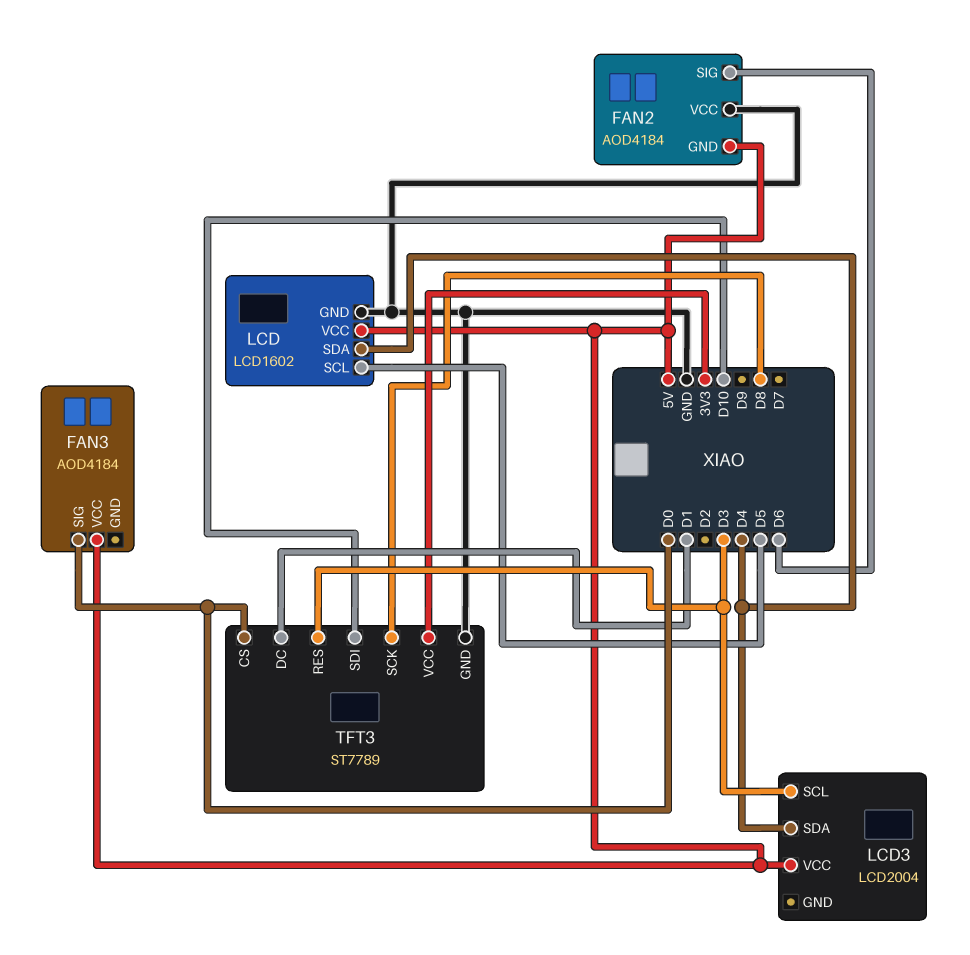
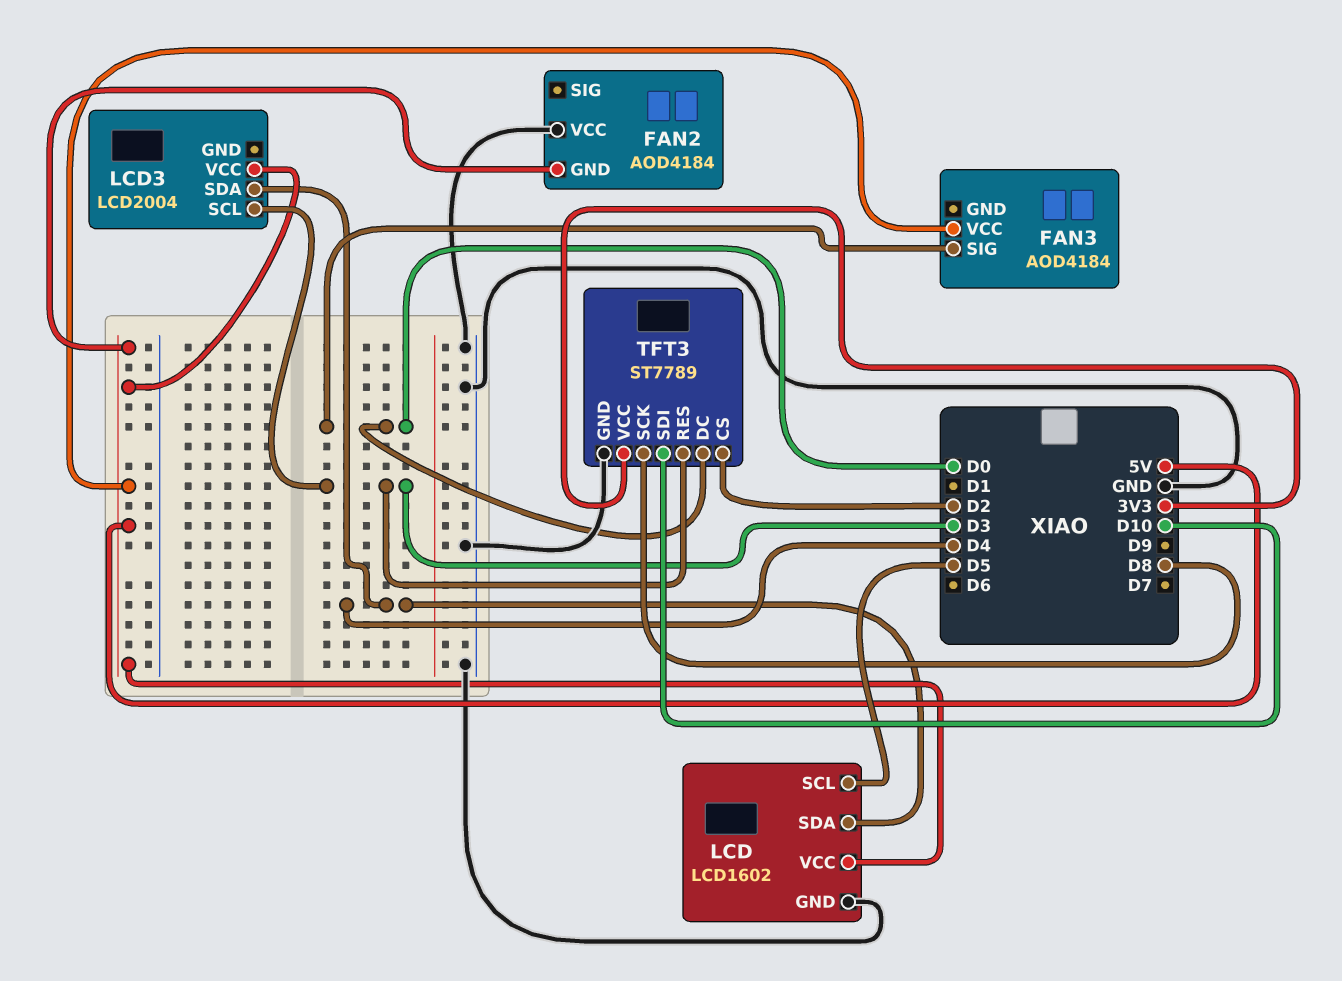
FAN2 pin SIG: D6 -> none
TFT3 pin CS: D0 -> D2
TFT3 pin DC: D1 -> D0

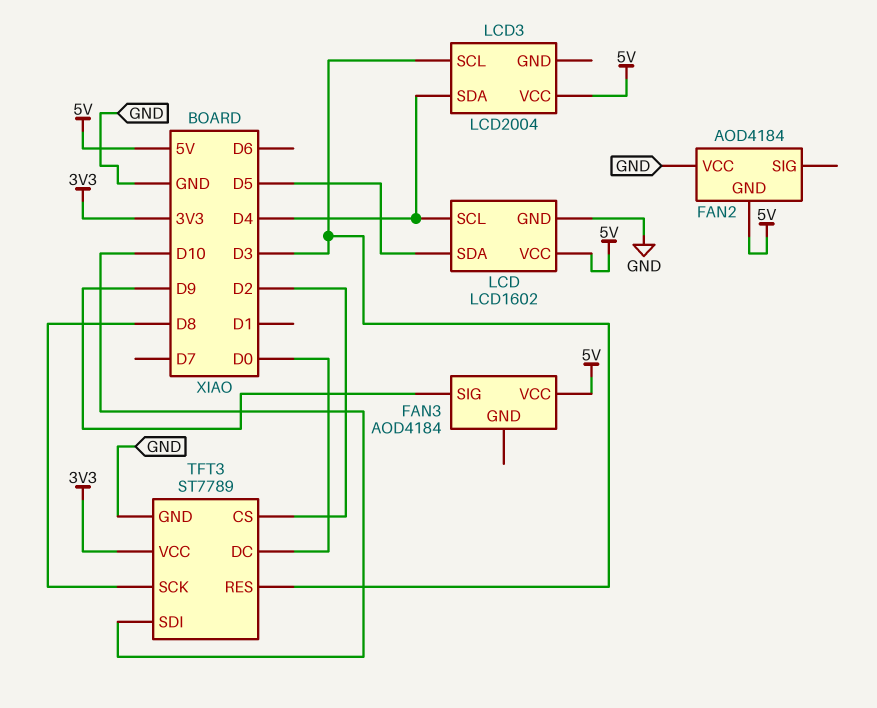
FAN3 pin SIG: D0 -> D9
LCD pin SCL: D5 -> D4
LCD pin SDA: D4 -> D5

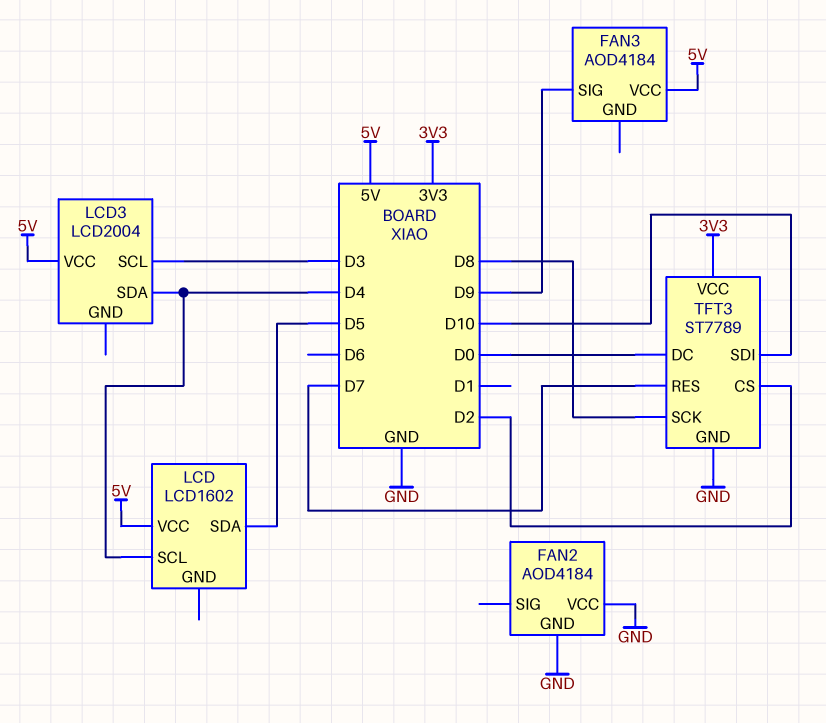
FAN2 pin GND: 5V -> GND
LCD pin GND: GND -> none
TFT3 pin RES: D3 -> D7

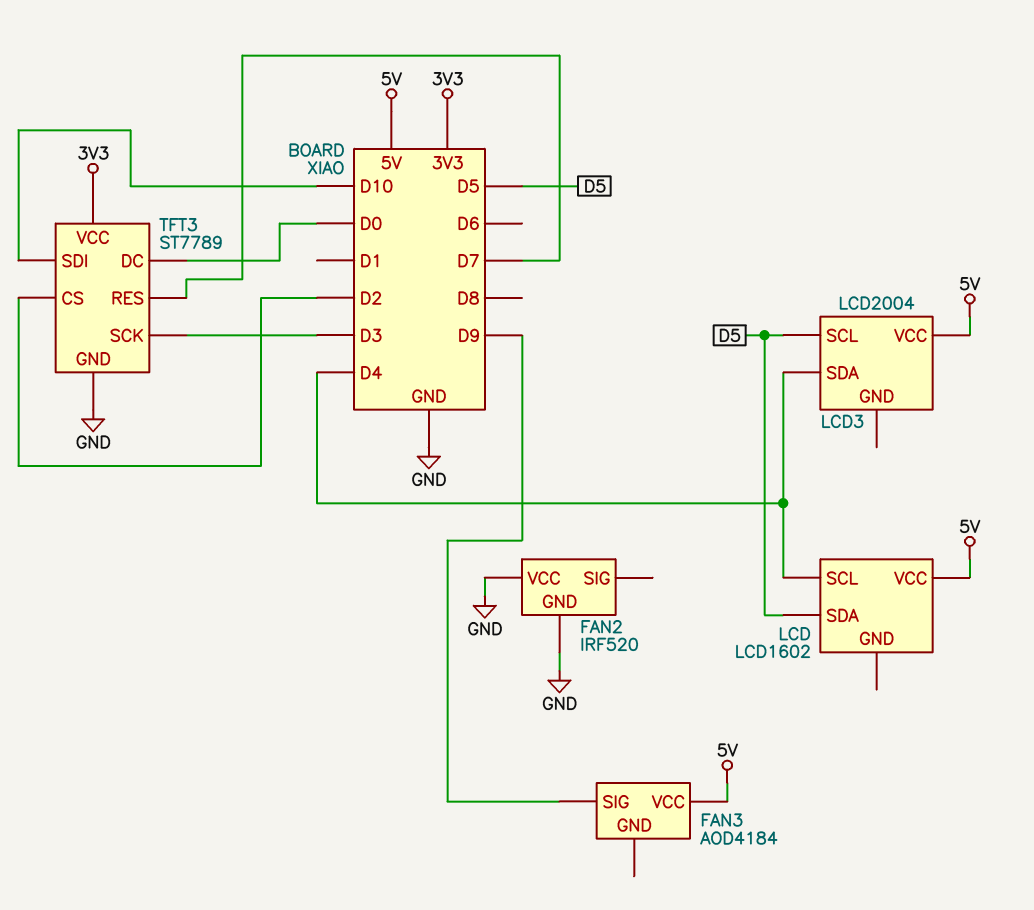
FAN2: AOD4184 -> IRF520
LCD3 pin SCL: D3 -> D5
TFT3 pin SCK: D8 -> D3

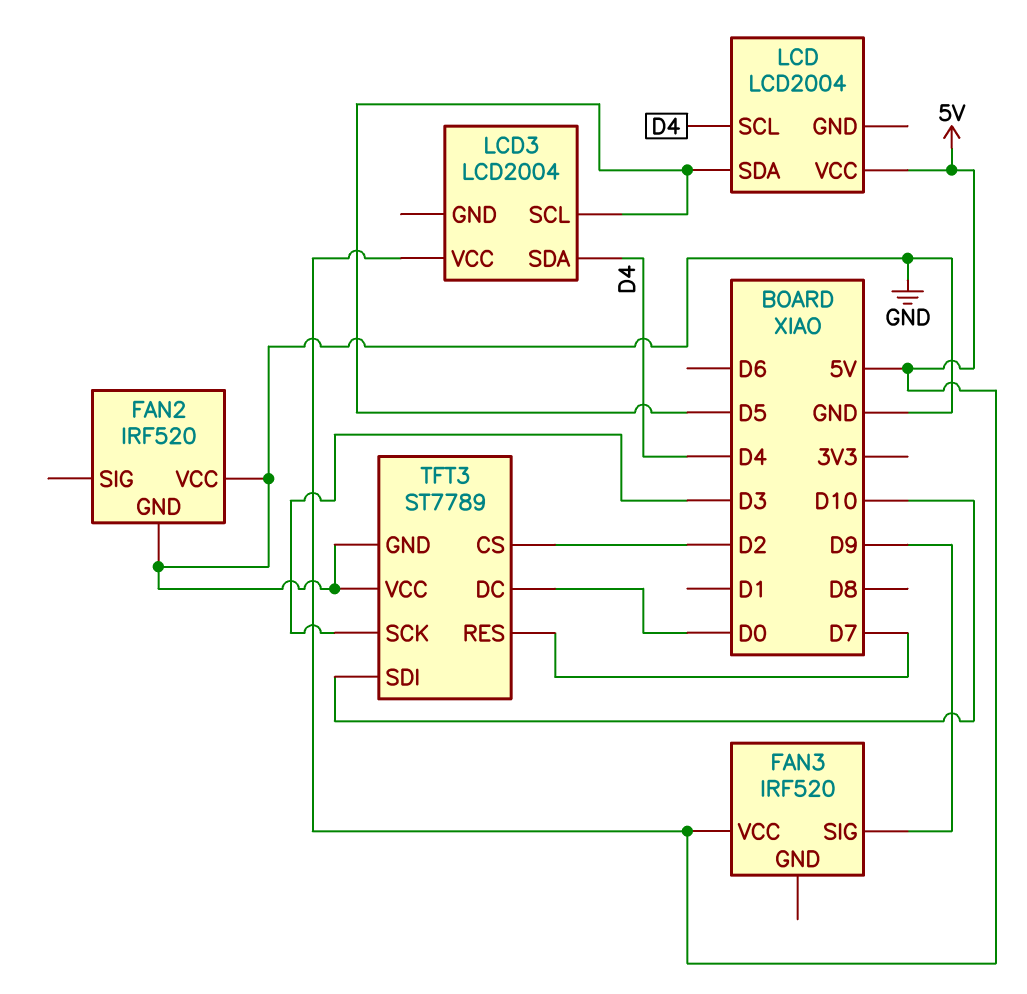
FAN3: AOD4184 -> IRF520
LCD: LCD1602 -> LCD2004
TFT3 pin VCC: 3V3 -> GND

